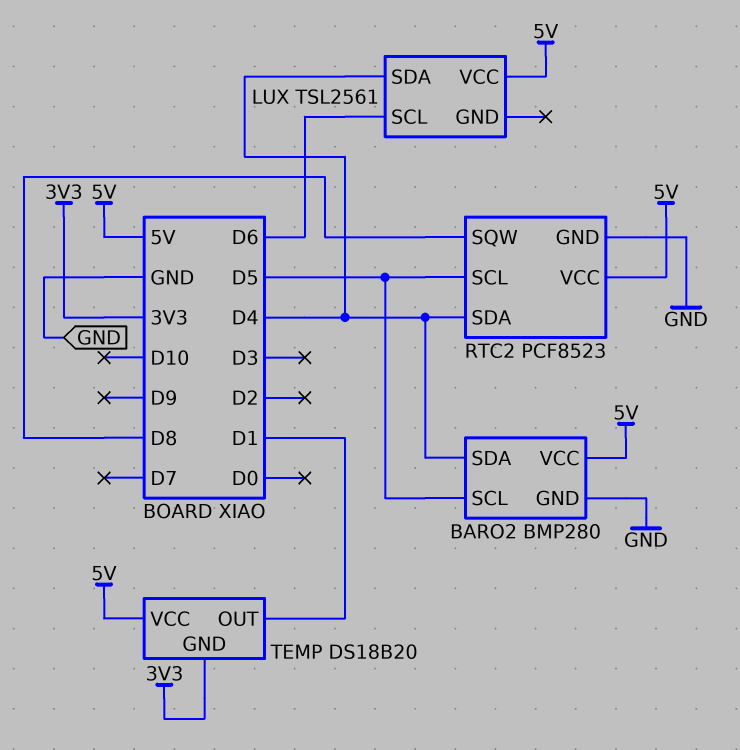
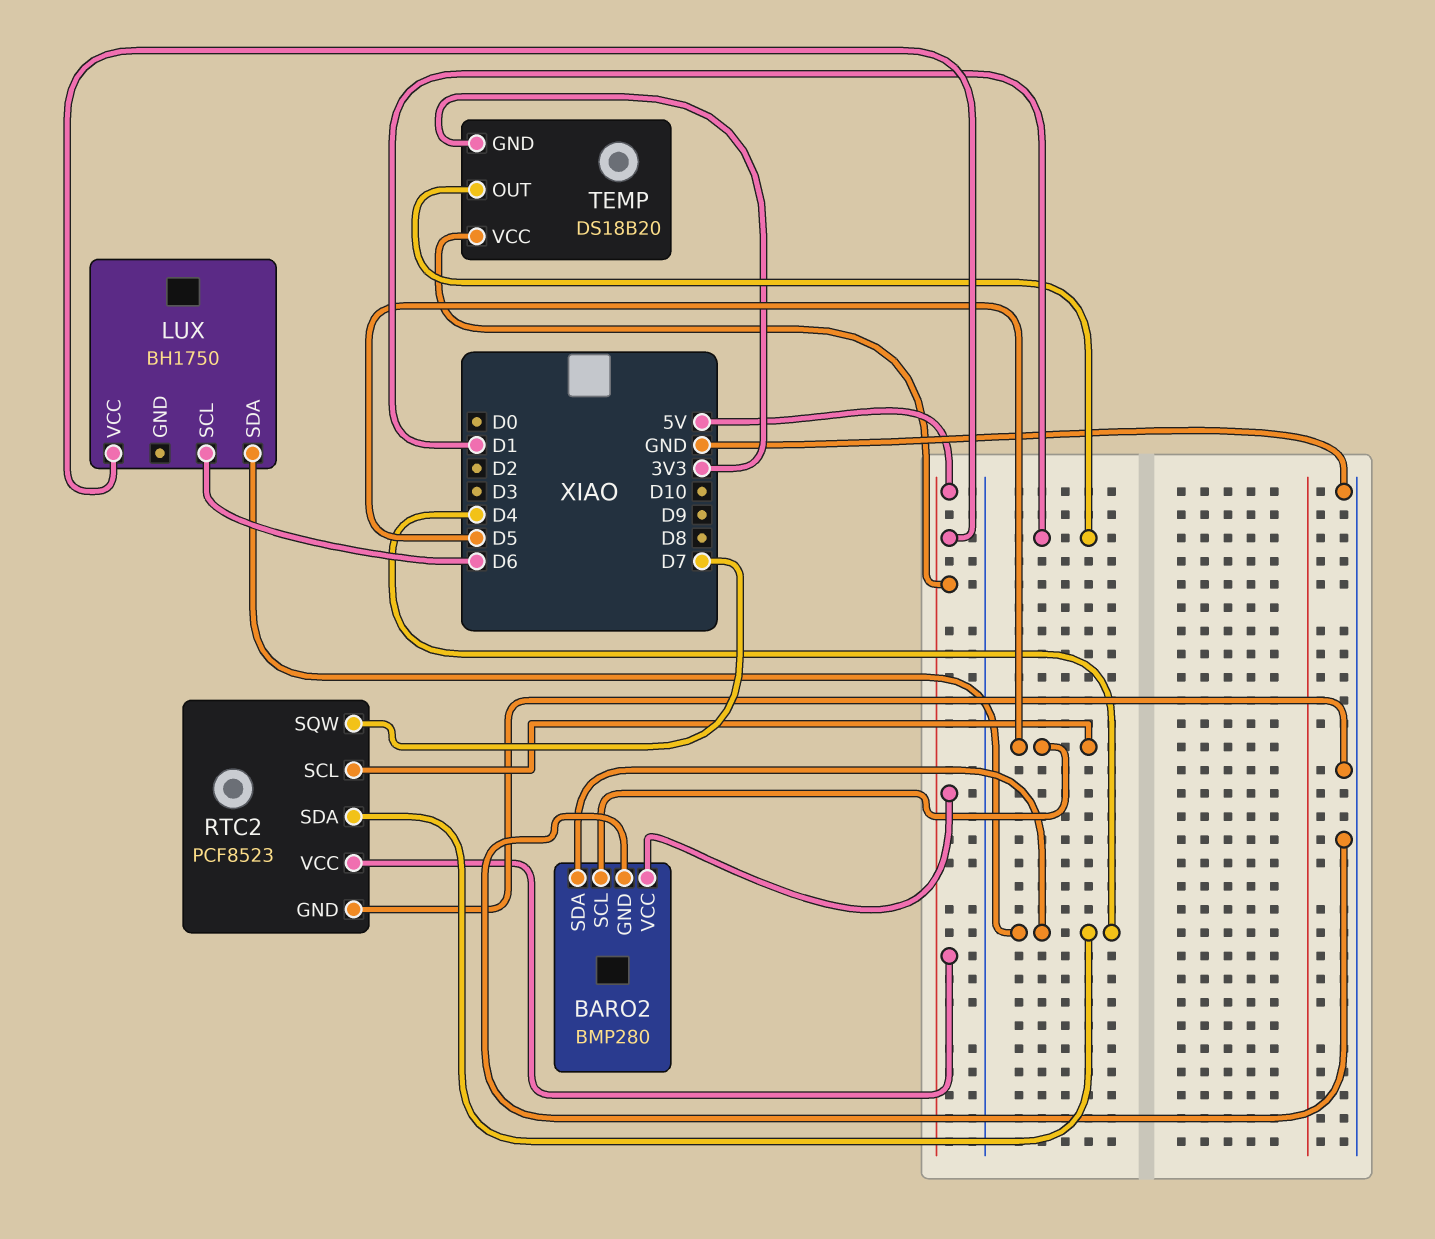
LUX: TSL2561 -> BH1750
RTC2 pin SQW: D8 -> D7

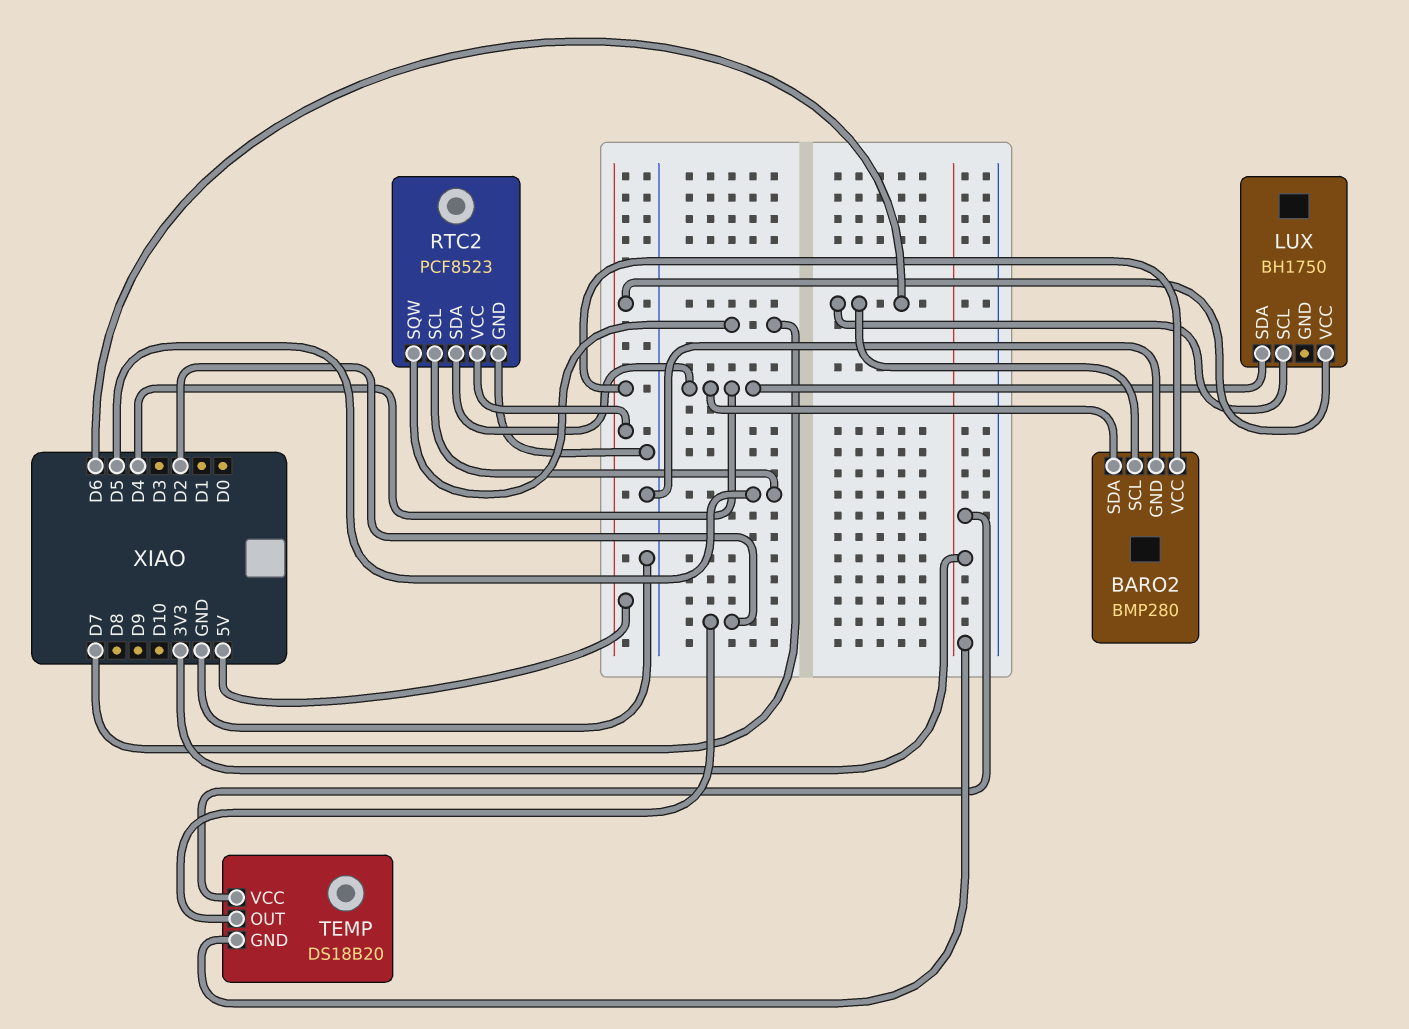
BARO2 pin SCL: D5 -> D6
TEMP pin OUT: D1 -> D2
TEMP pin VCC: 5V -> 3V3

